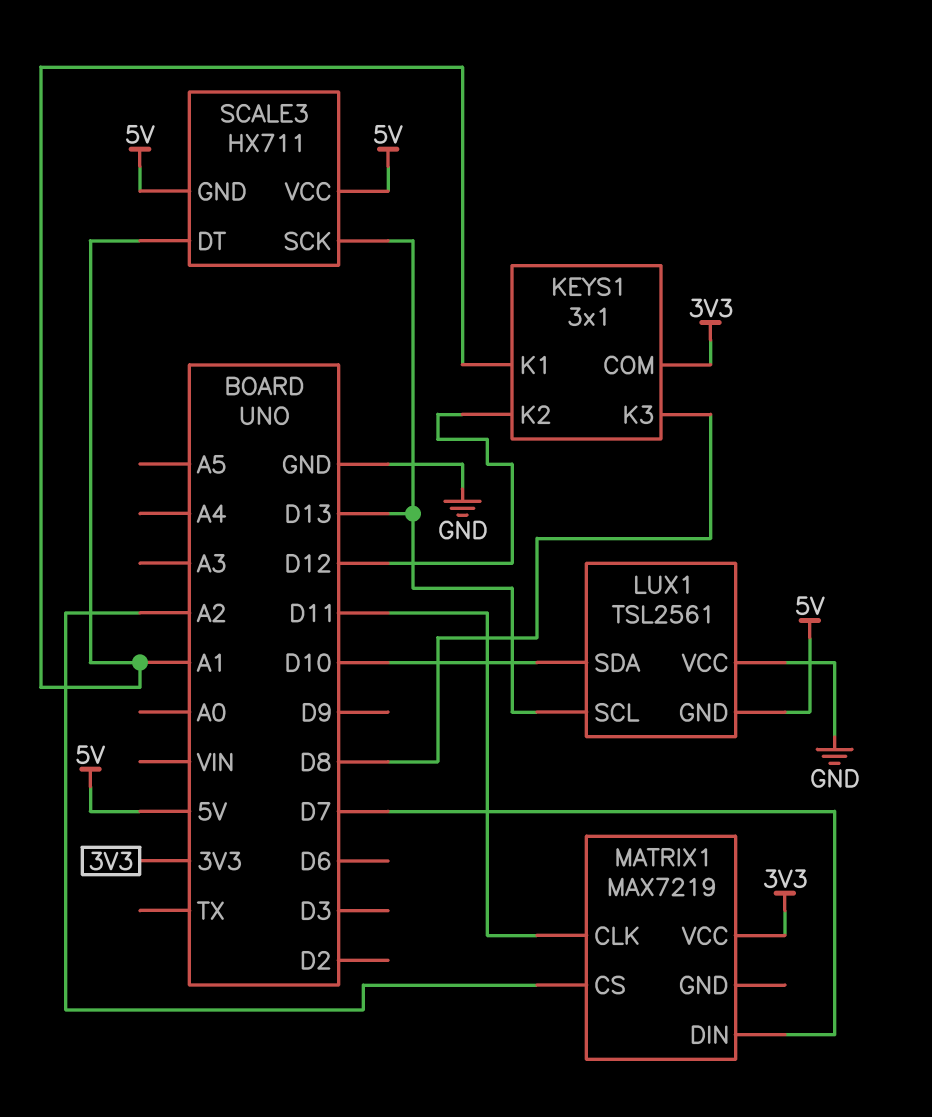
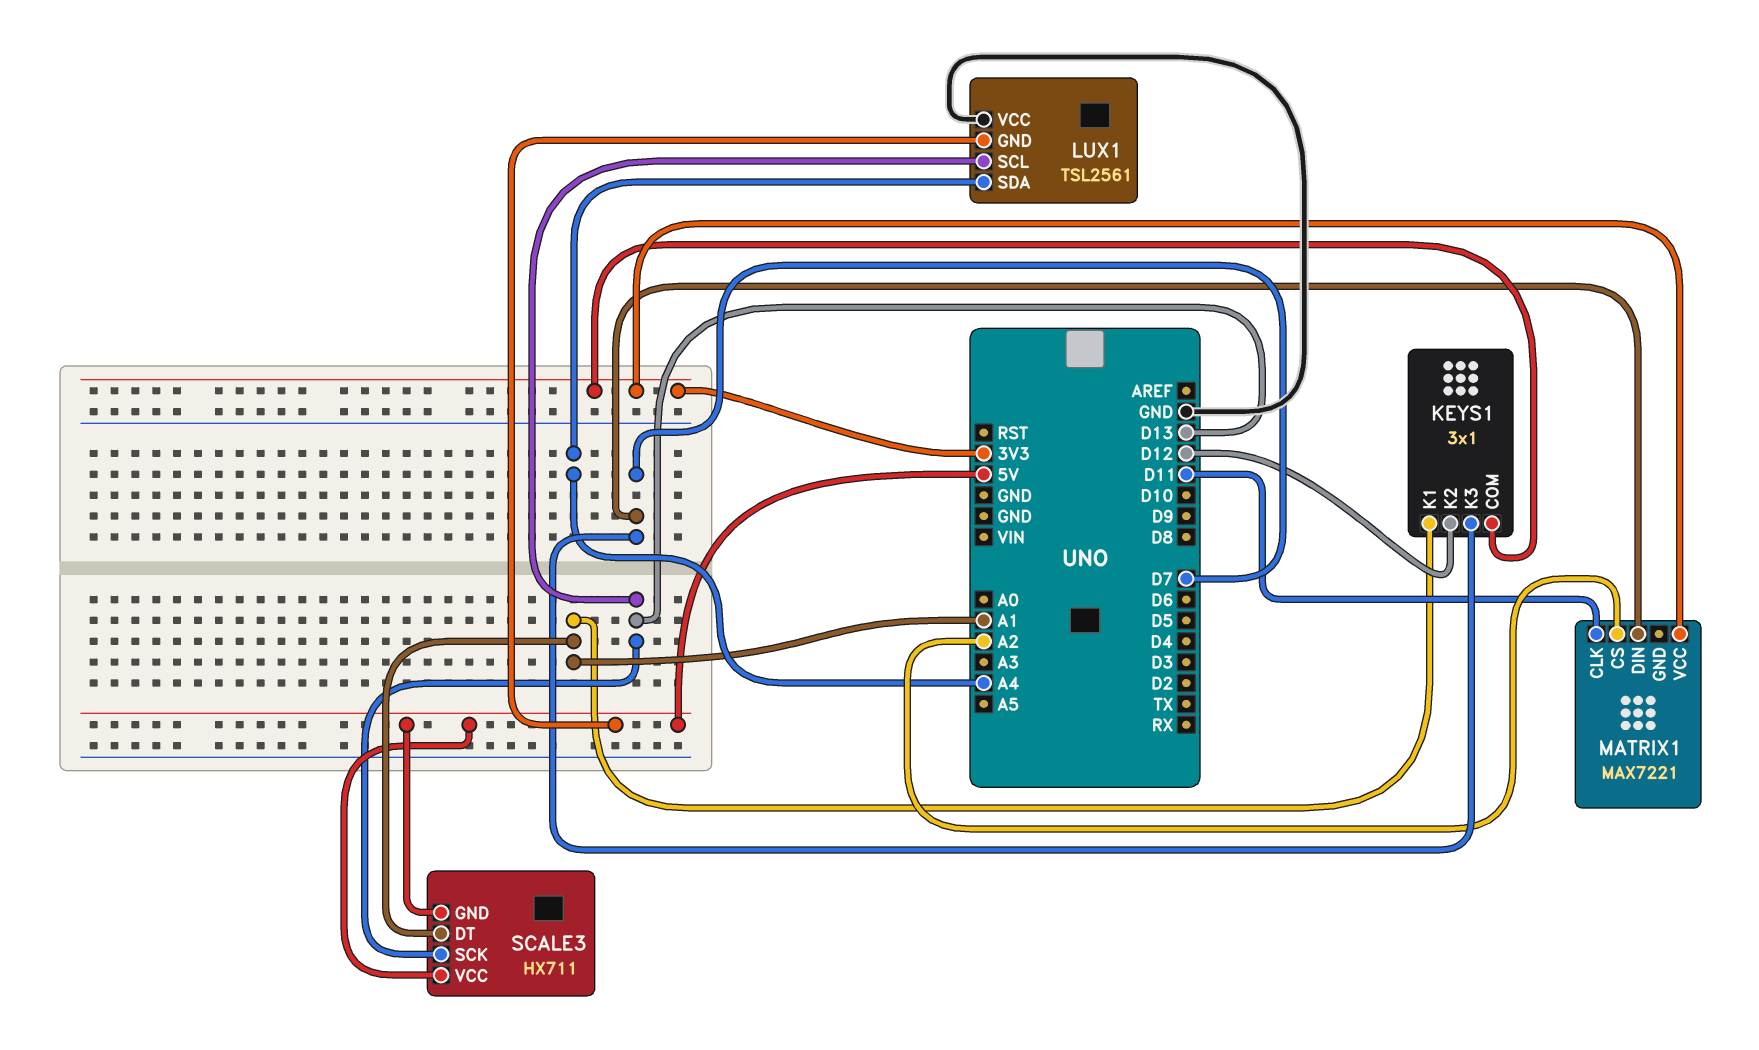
KEYS1 pin K3: D8 -> D7
LUX1 pin SDA: D10 -> A4
MATRIX1: MAX7219 -> MAX7221

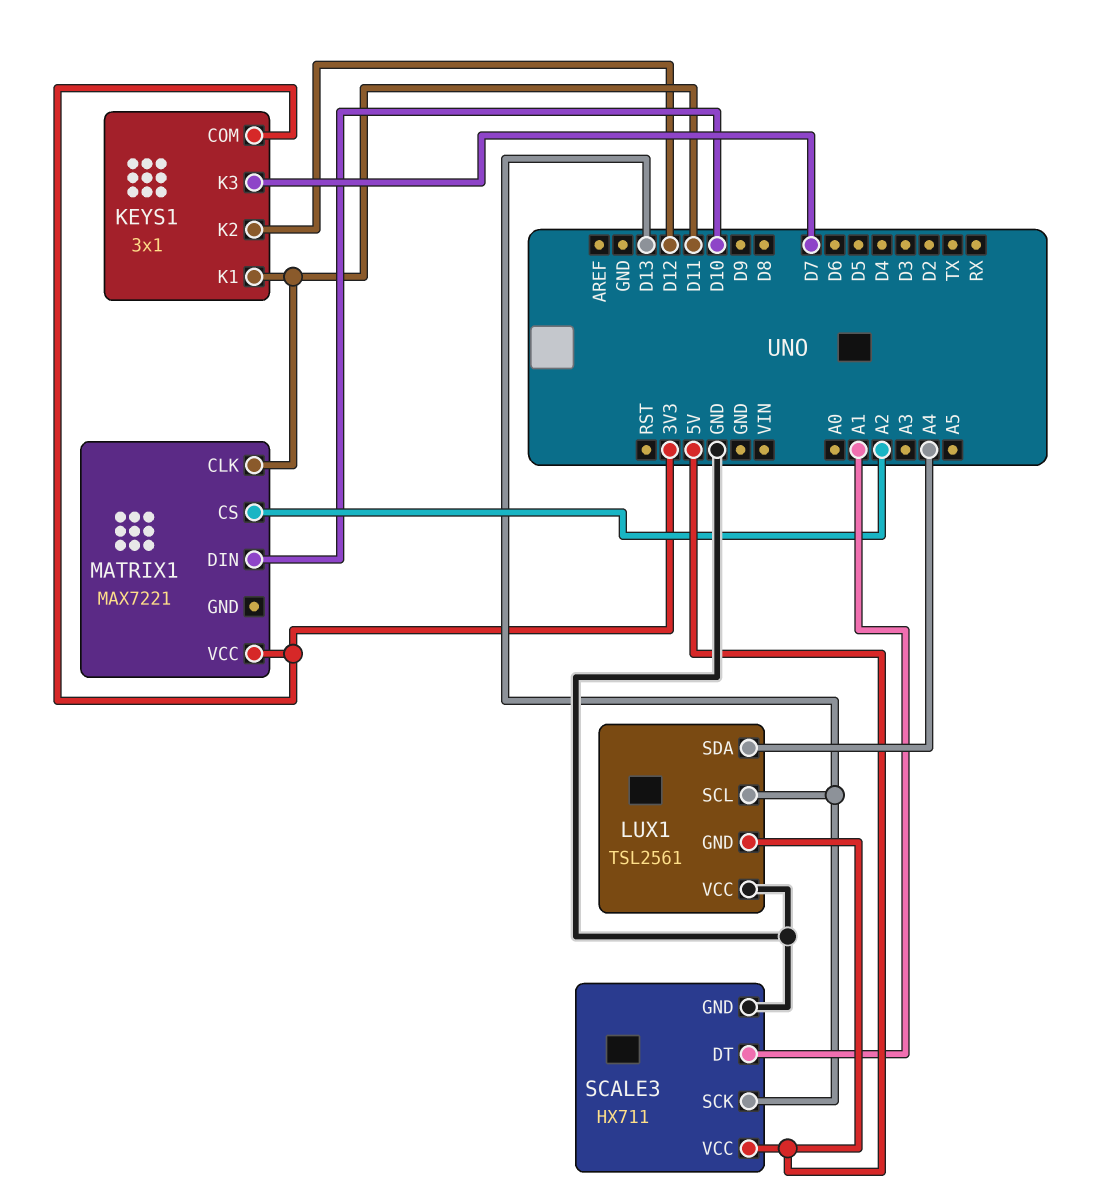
KEYS1 pin K1: A1 -> D11
MATRIX1 pin DIN: D7 -> D10
SCALE3 pin GND: 5V -> GND

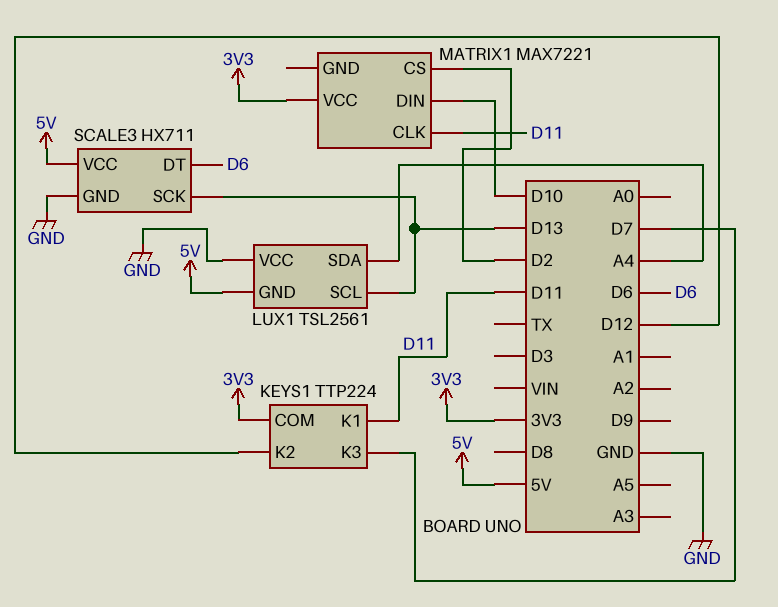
KEYS1: 3x1 -> TTP224
MATRIX1 pin CS: A2 -> D2
SCALE3 pin DT: A1 -> D6

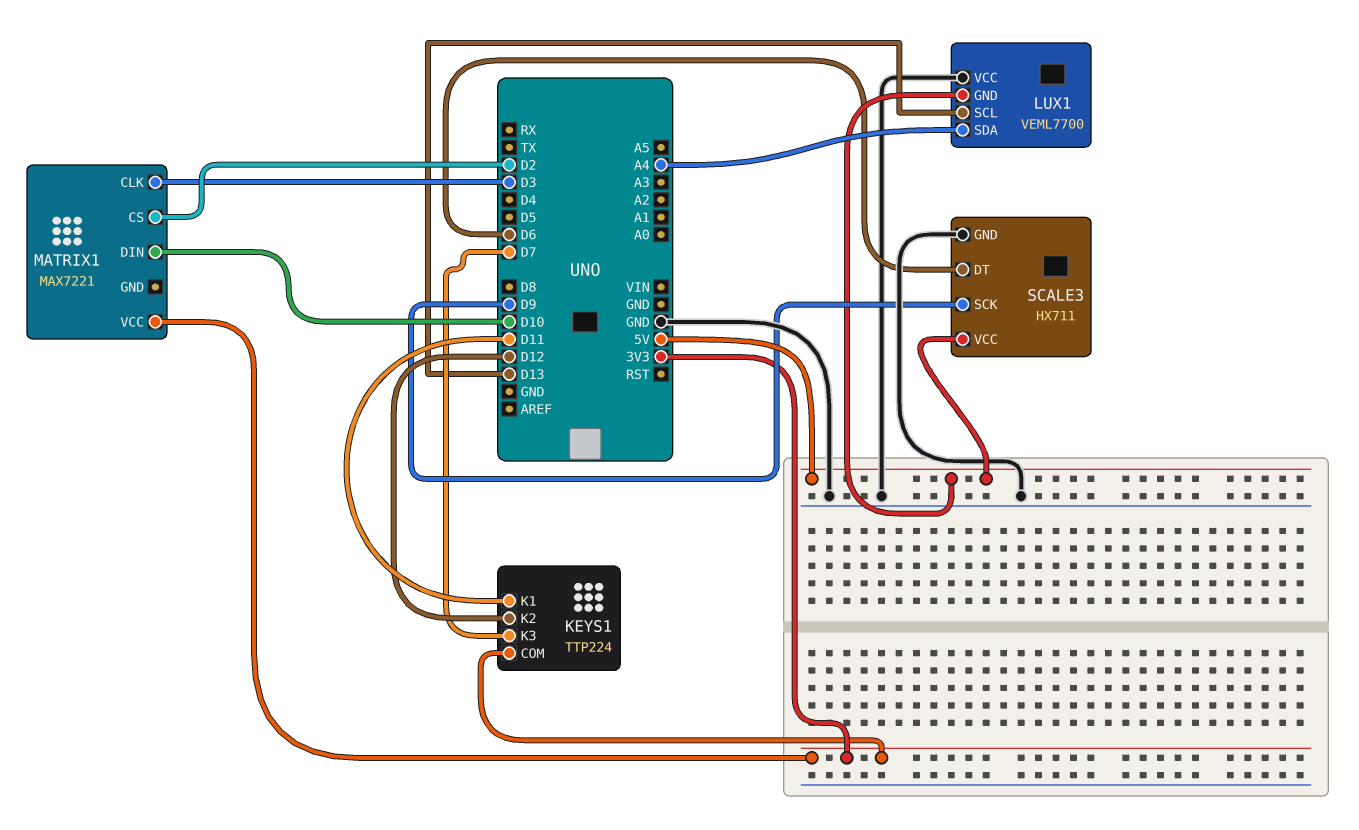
LUX1: TSL2561 -> VEML7700
MATRIX1 pin CLK: D11 -> D3
SCALE3 pin SCK: D13 -> D9

